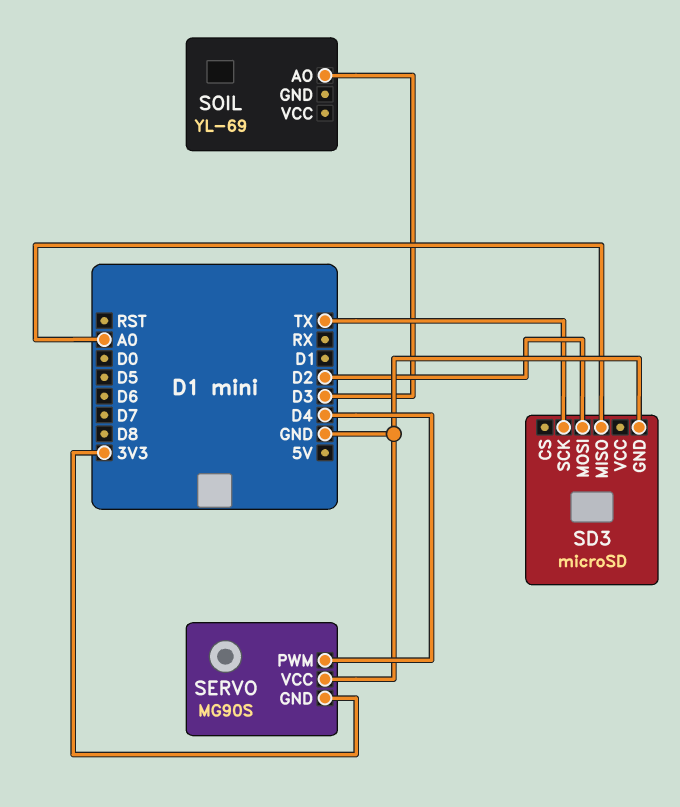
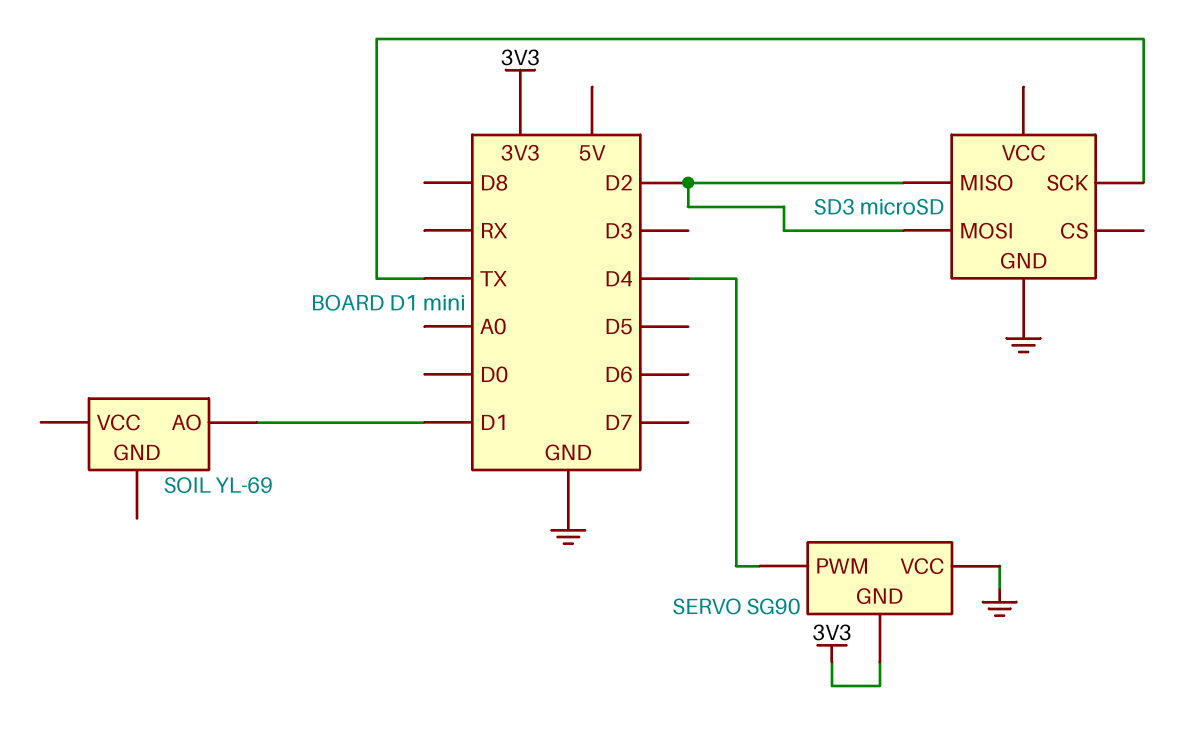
SD3 pin MISO: A0 -> D2
SERVO: MG90S -> SG90
SOIL pin AO: D3 -> D1

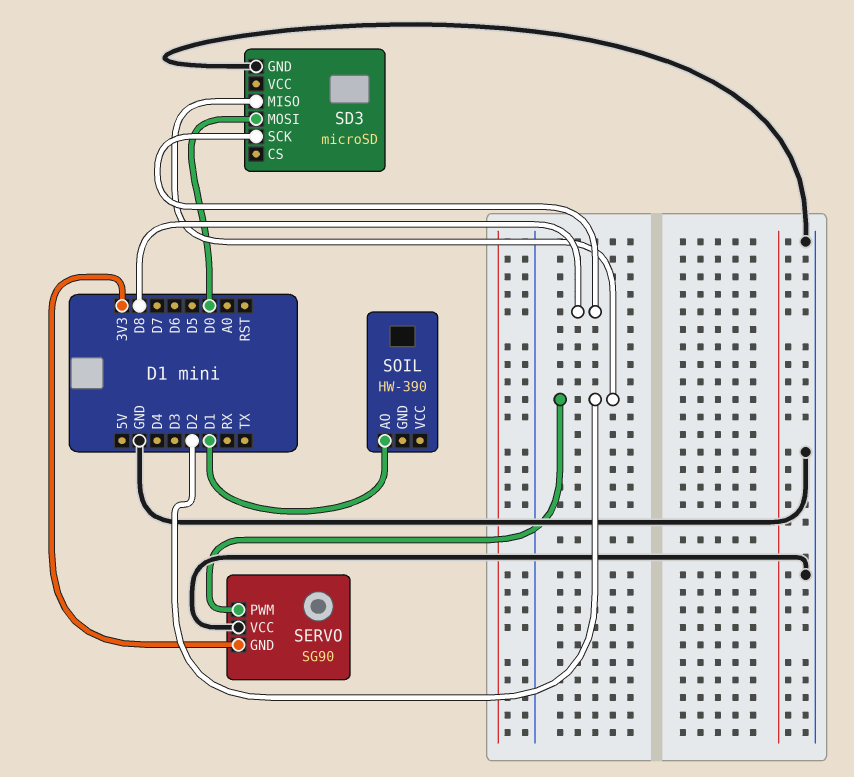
SD3 pin MOSI: D2 -> D0
SD3 pin SCK: TX -> D8
SERVO pin PWM: D4 -> D2
SOIL: YL-69 -> HW-390

